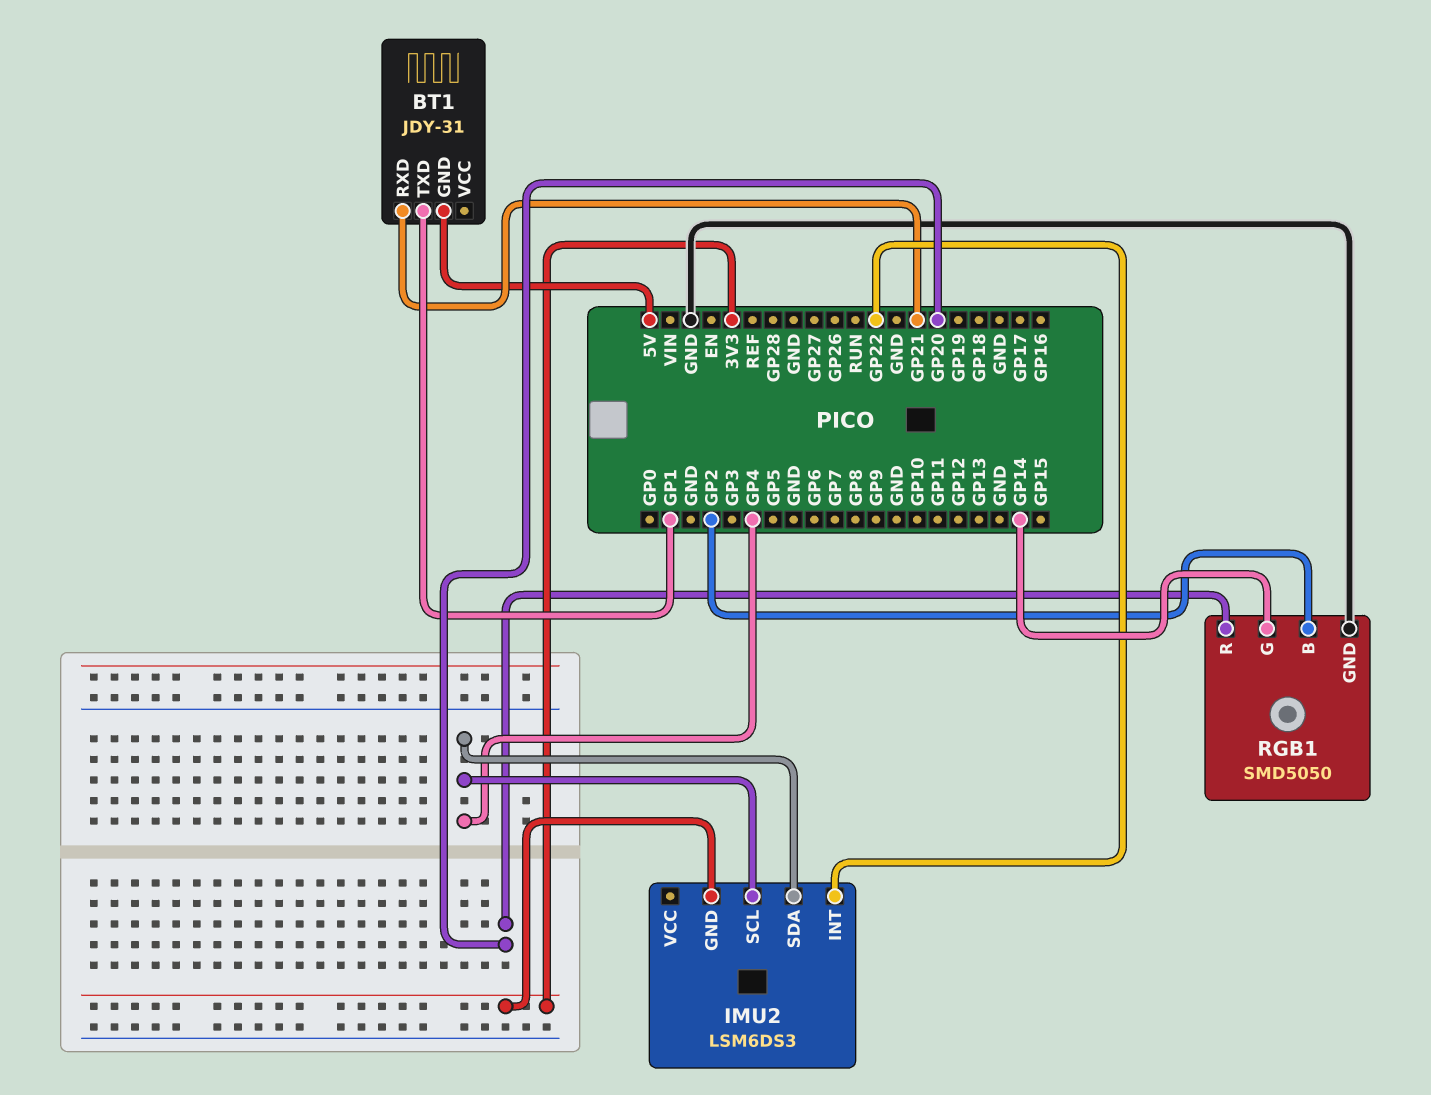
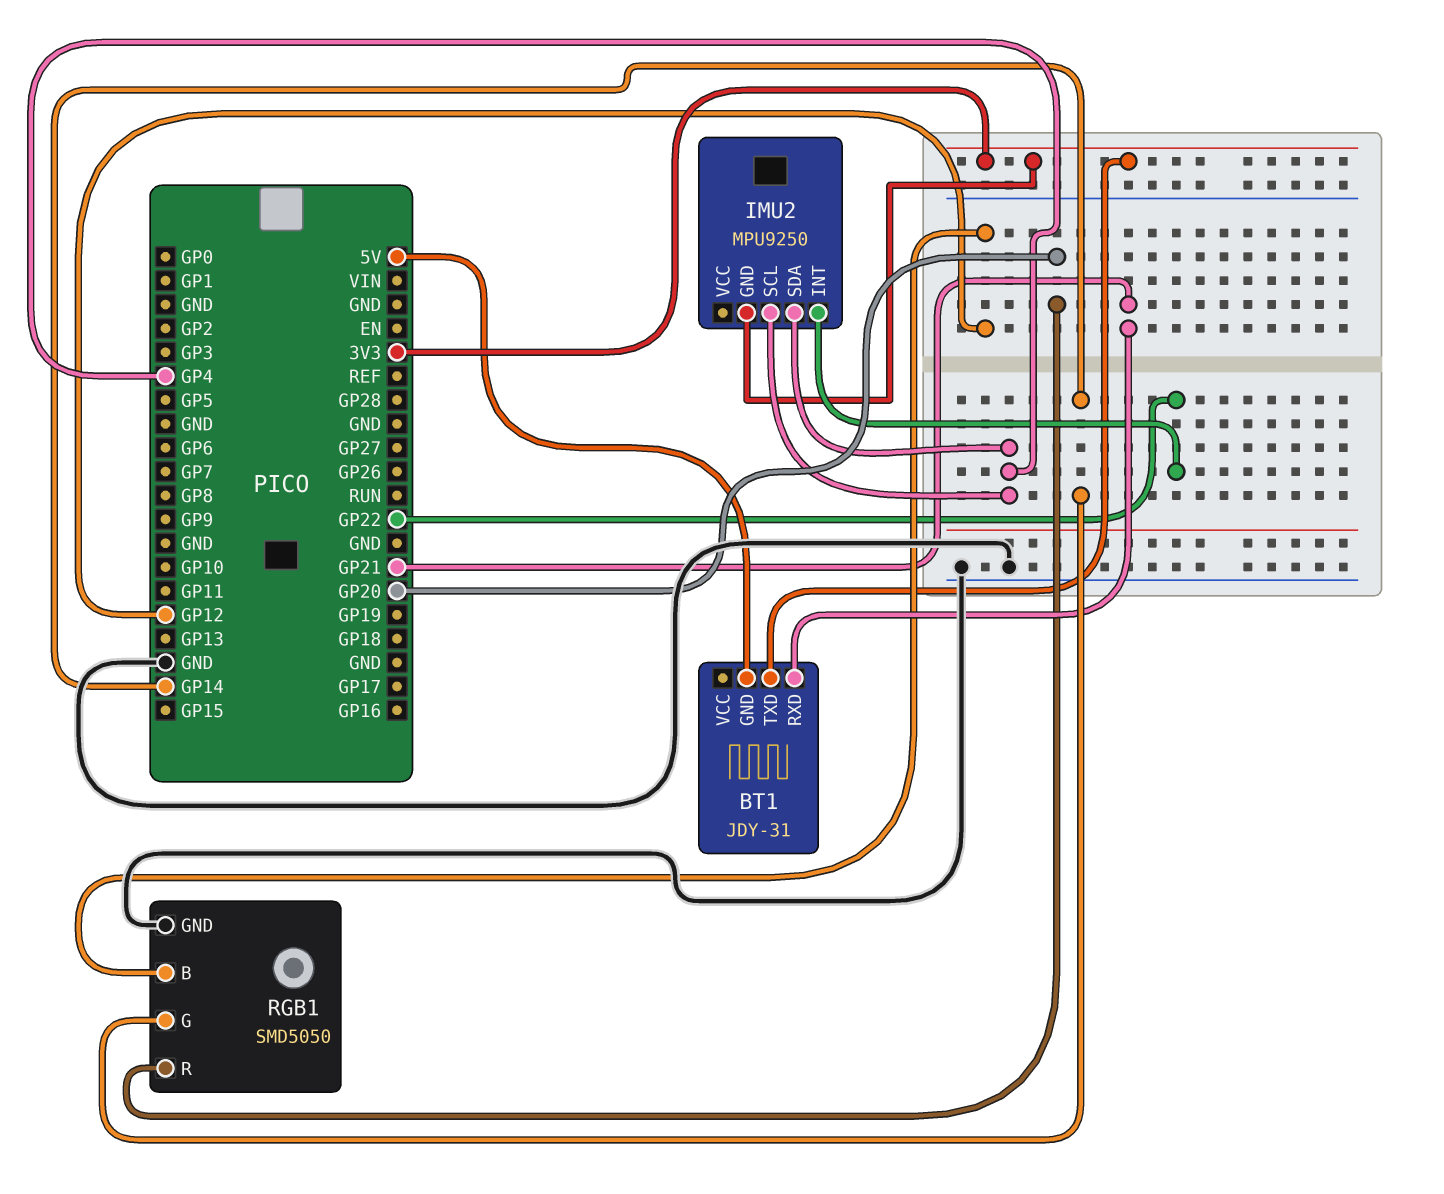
BT1 pin TXD: GP1 -> 3V3
IMU2: LSM6DS3 -> MPU9250
RGB1 pin B: GP2 -> GP12

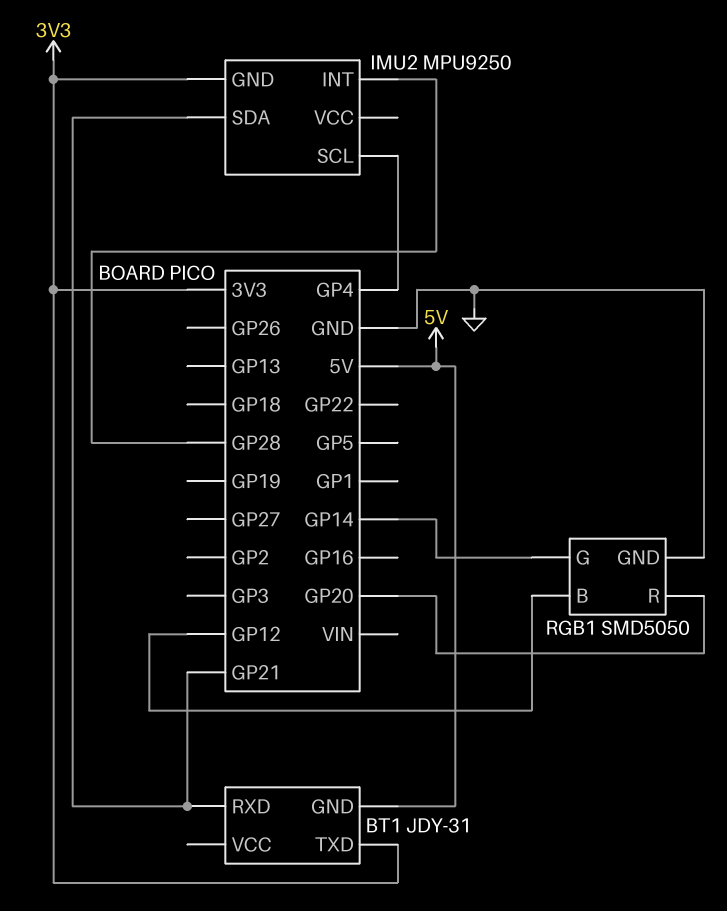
IMU2 pin INT: GP22 -> GP28
IMU2 pin SDA: GP4 -> GP21

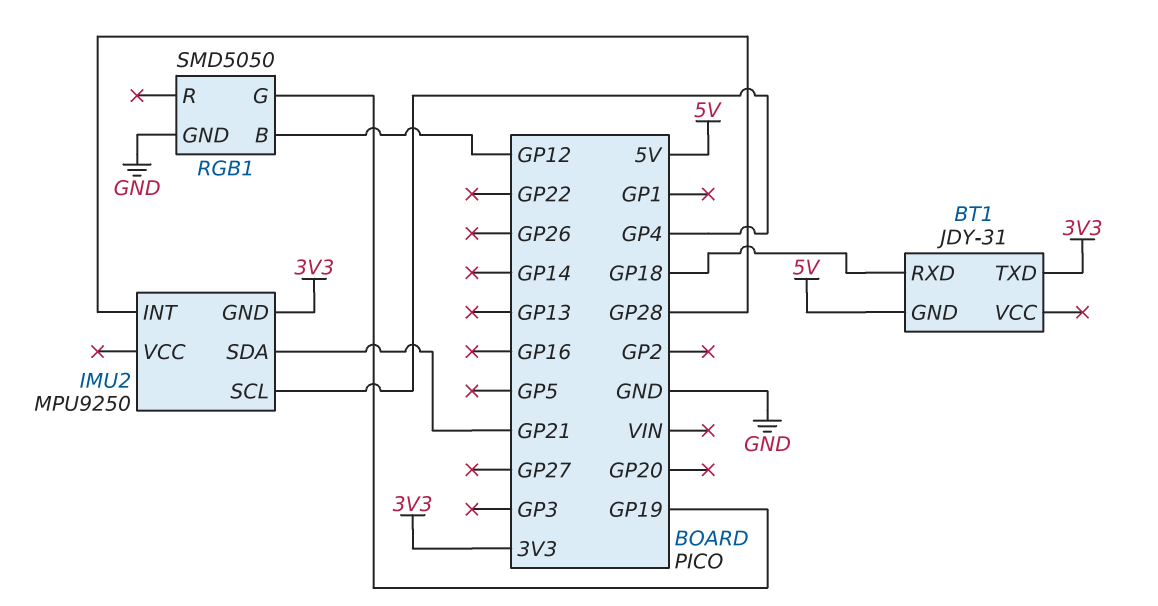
BT1 pin RXD: GP21 -> GP18
RGB1 pin G: GP14 -> GP19
RGB1 pin R: GP20 -> none

